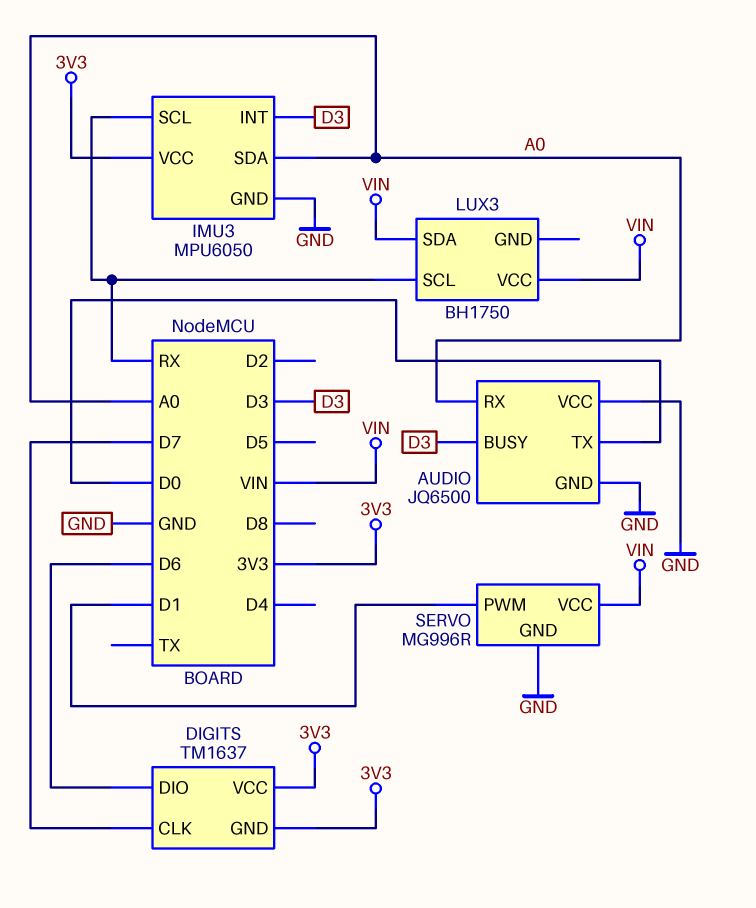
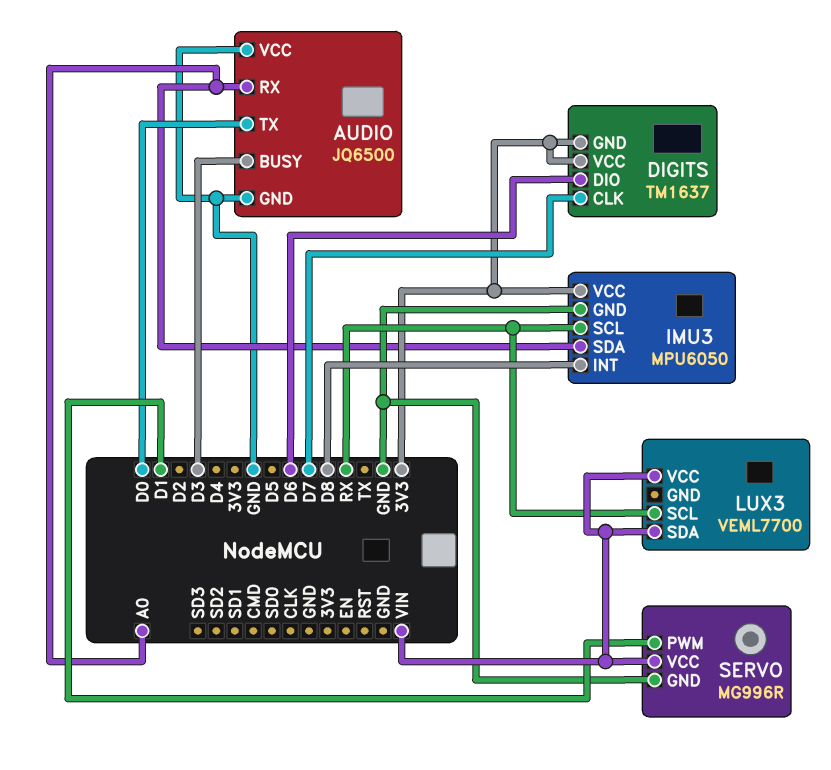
IMU3 pin INT: D3 -> D8
LUX3: BH1750 -> VEML7700

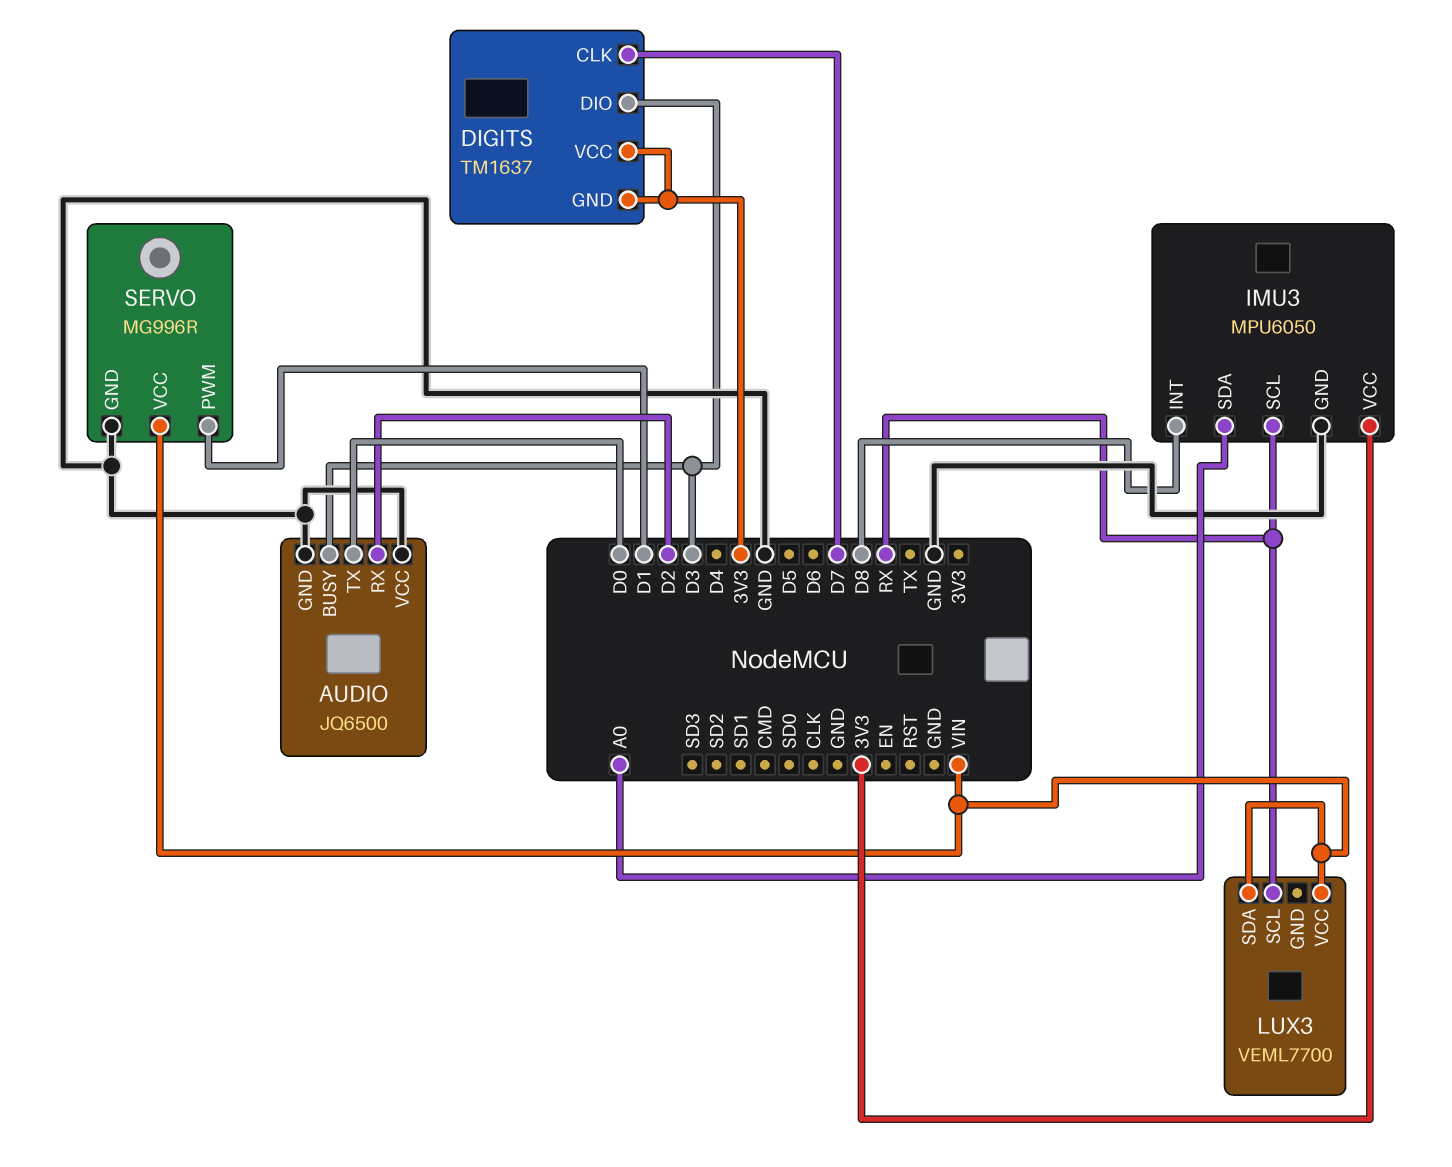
AUDIO pin RX: A0 -> D2
DIGITS pin DIO: D6 -> D3

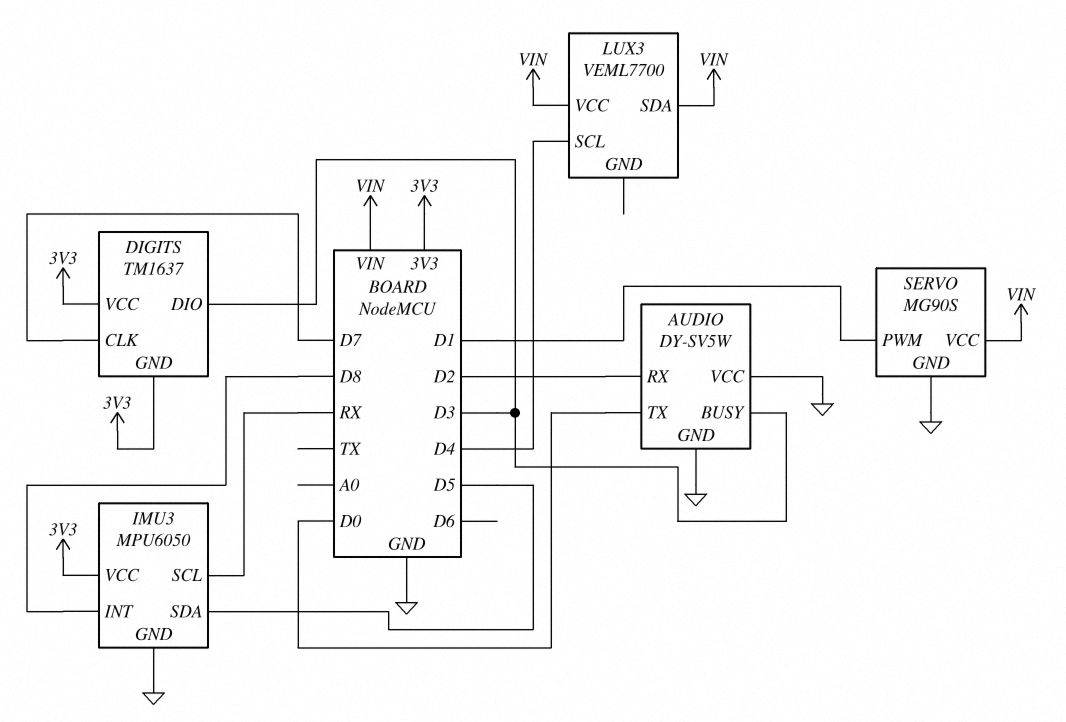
AUDIO: JQ6500 -> DY-SV5W
IMU3 pin SDA: A0 -> D5
LUX3 pin SCL: RX -> D4
SERVO: MG996R -> MG90S

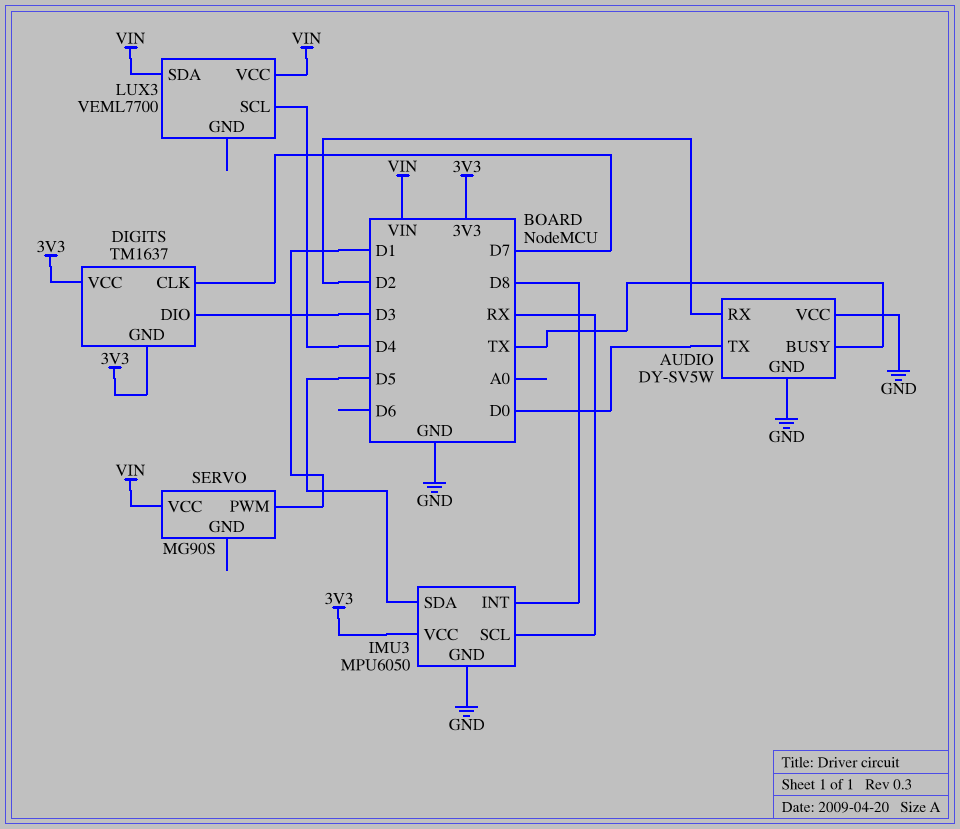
AUDIO pin BUSY: D3 -> TX
SERVO pin GND: GND -> none

